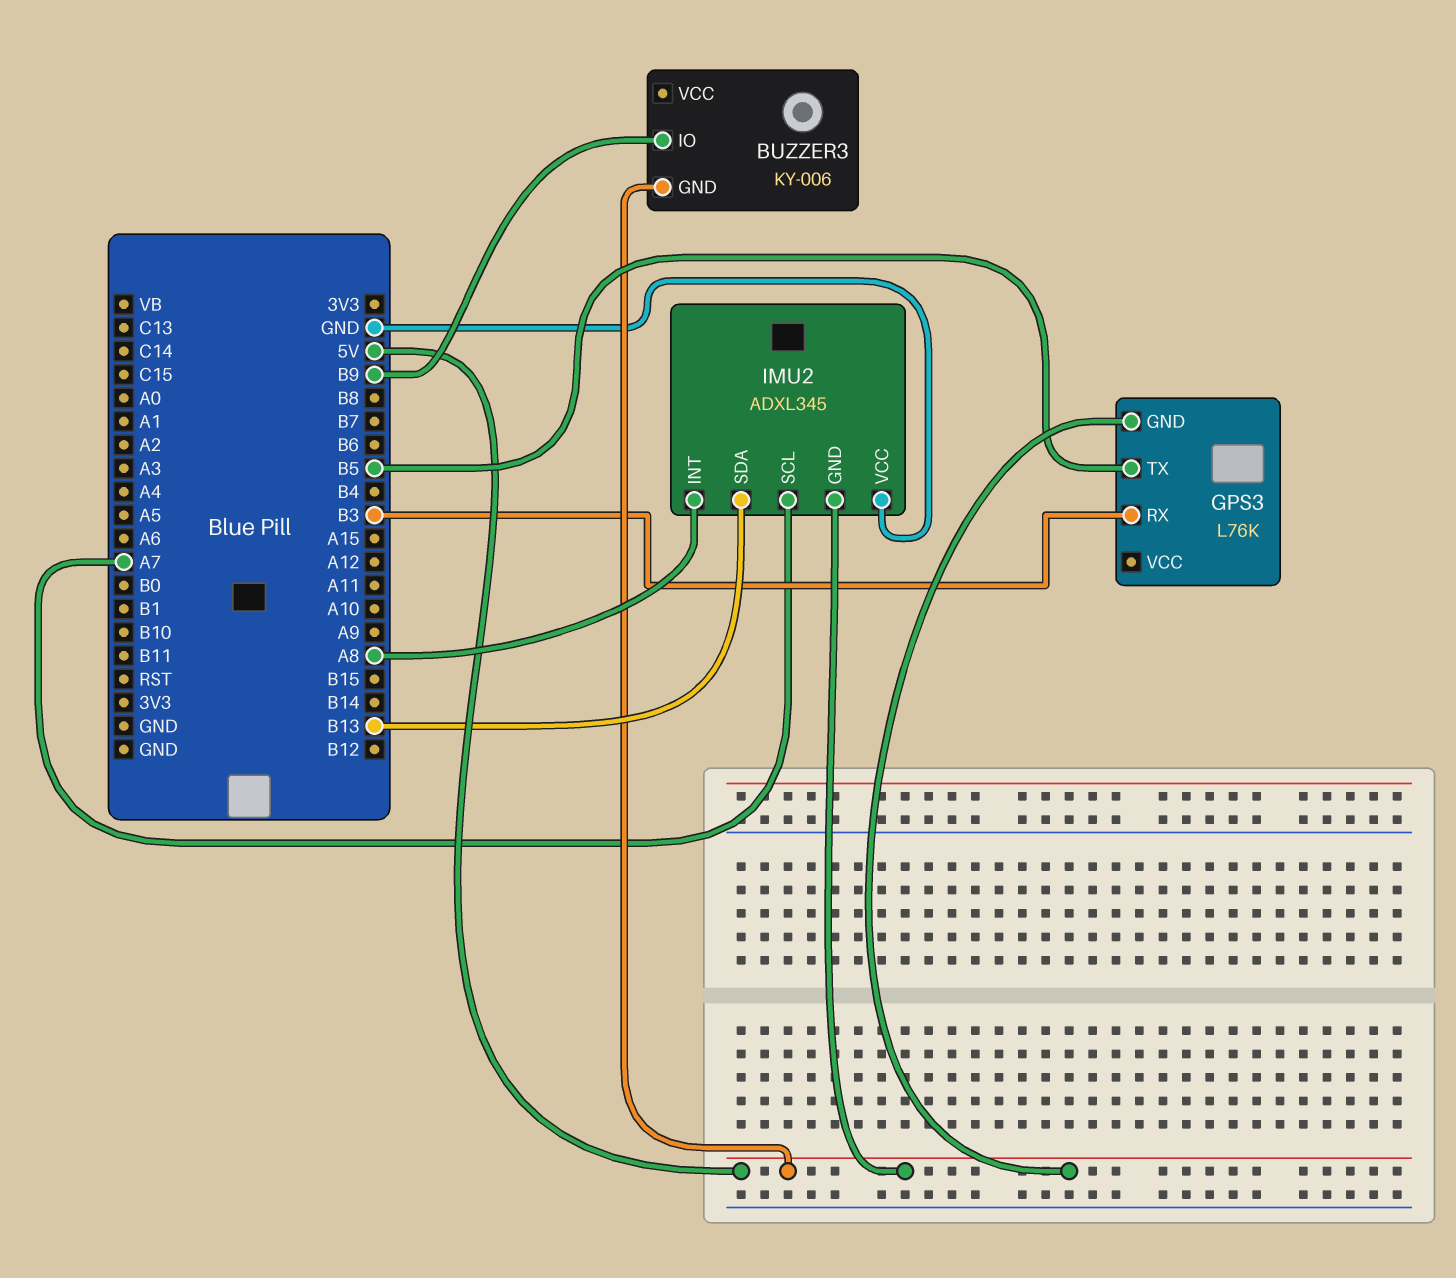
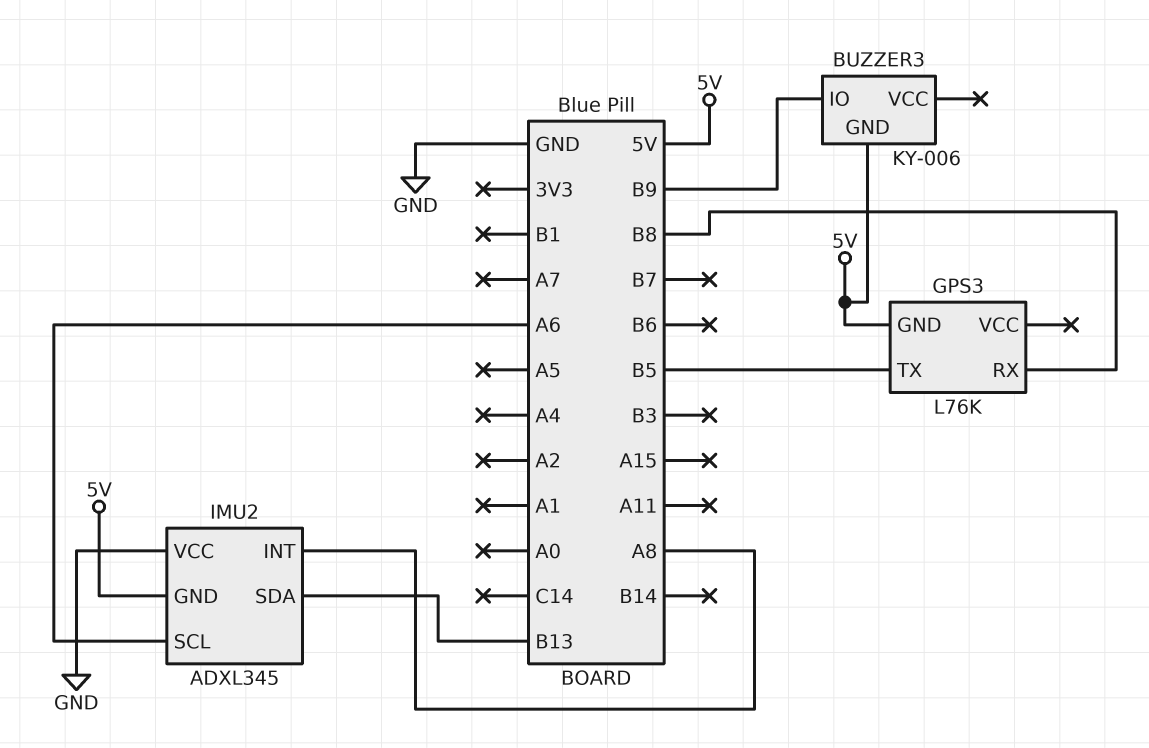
GPS3 pin RX: B3 -> B8
IMU2 pin SCL: A7 -> A6

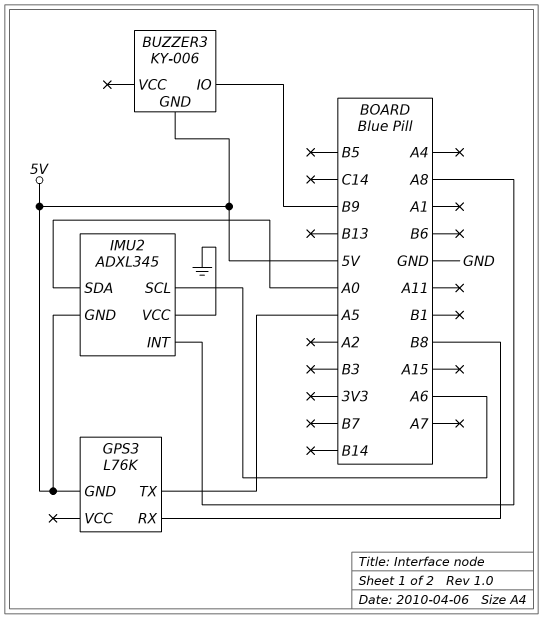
GPS3 pin TX: B5 -> A5
IMU2 pin SDA: B13 -> A0

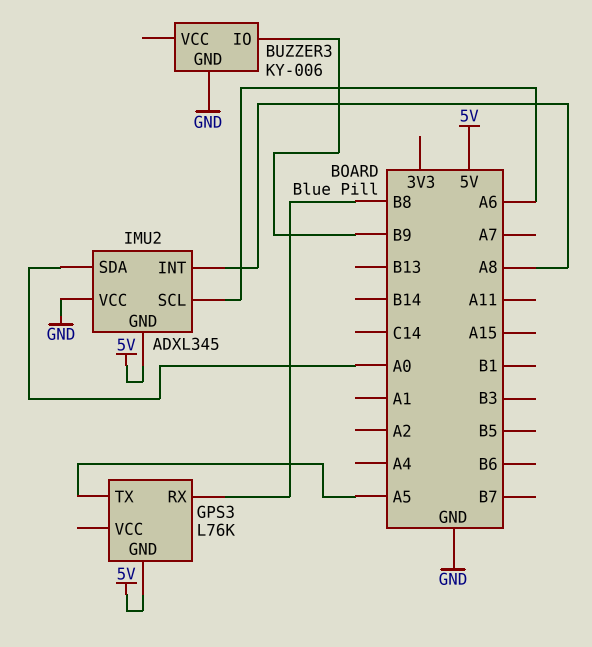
BUZZER3 pin GND: 5V -> GND

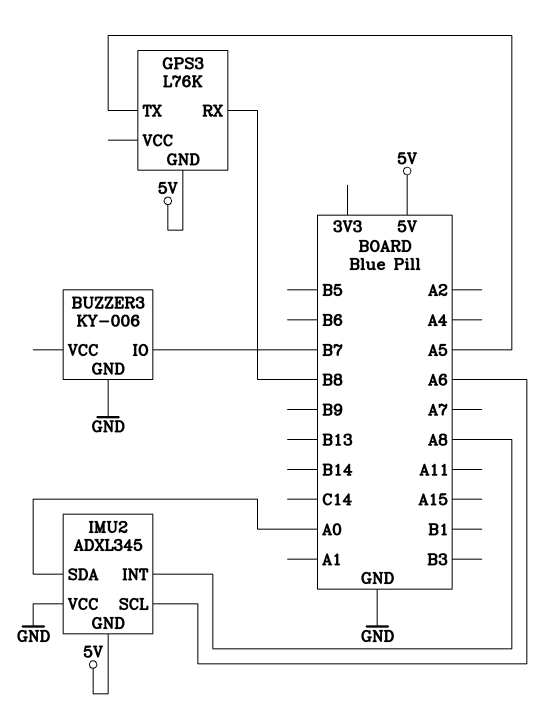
BUZZER3 pin IO: B9 -> B7

